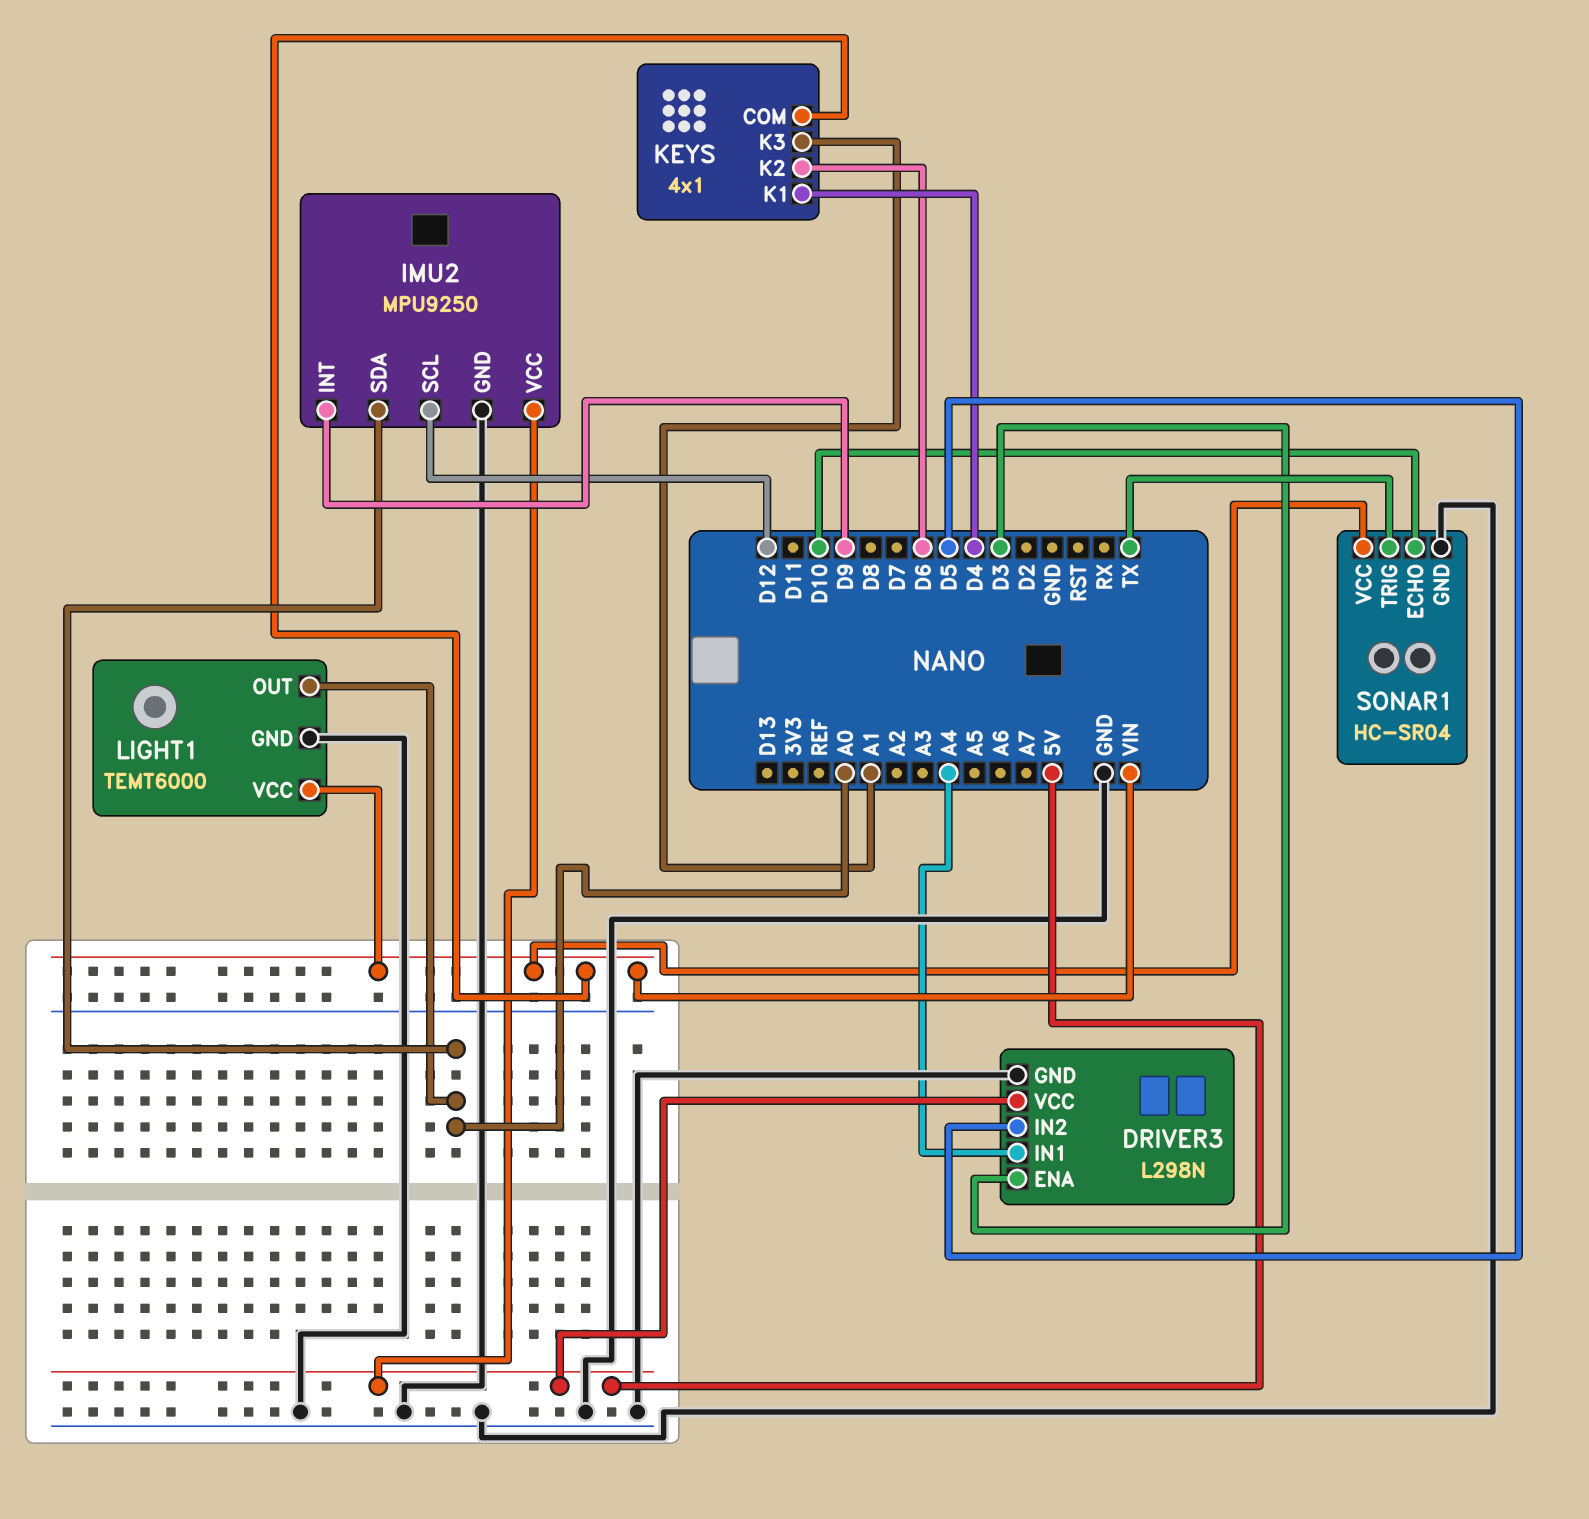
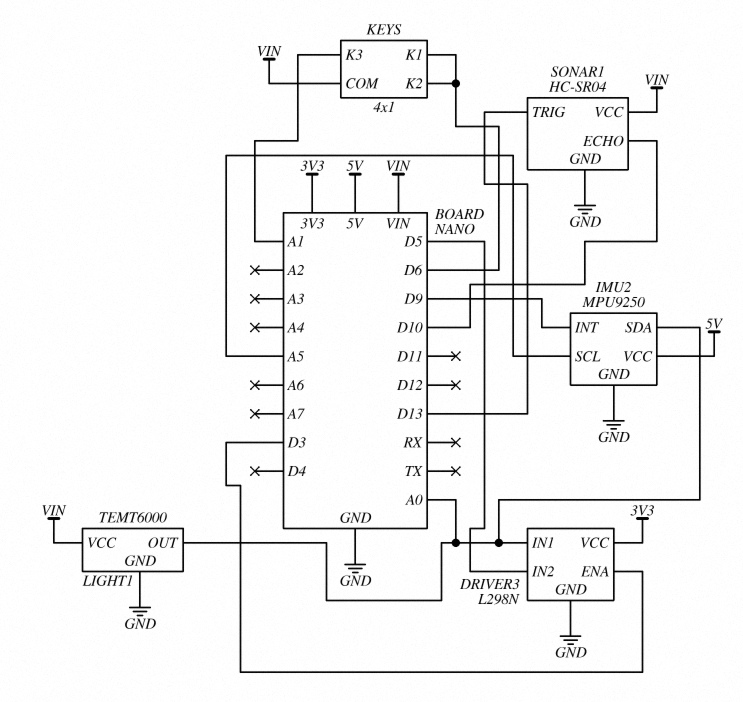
DRIVER3 pin IN1: A4 -> A0
DRIVER3 pin VCC: 5V -> 3V3
IMU2 pin SCL: D12 -> A5
KEYS pin K1: D4 -> D6
SONAR1 pin TRIG: TX -> D13

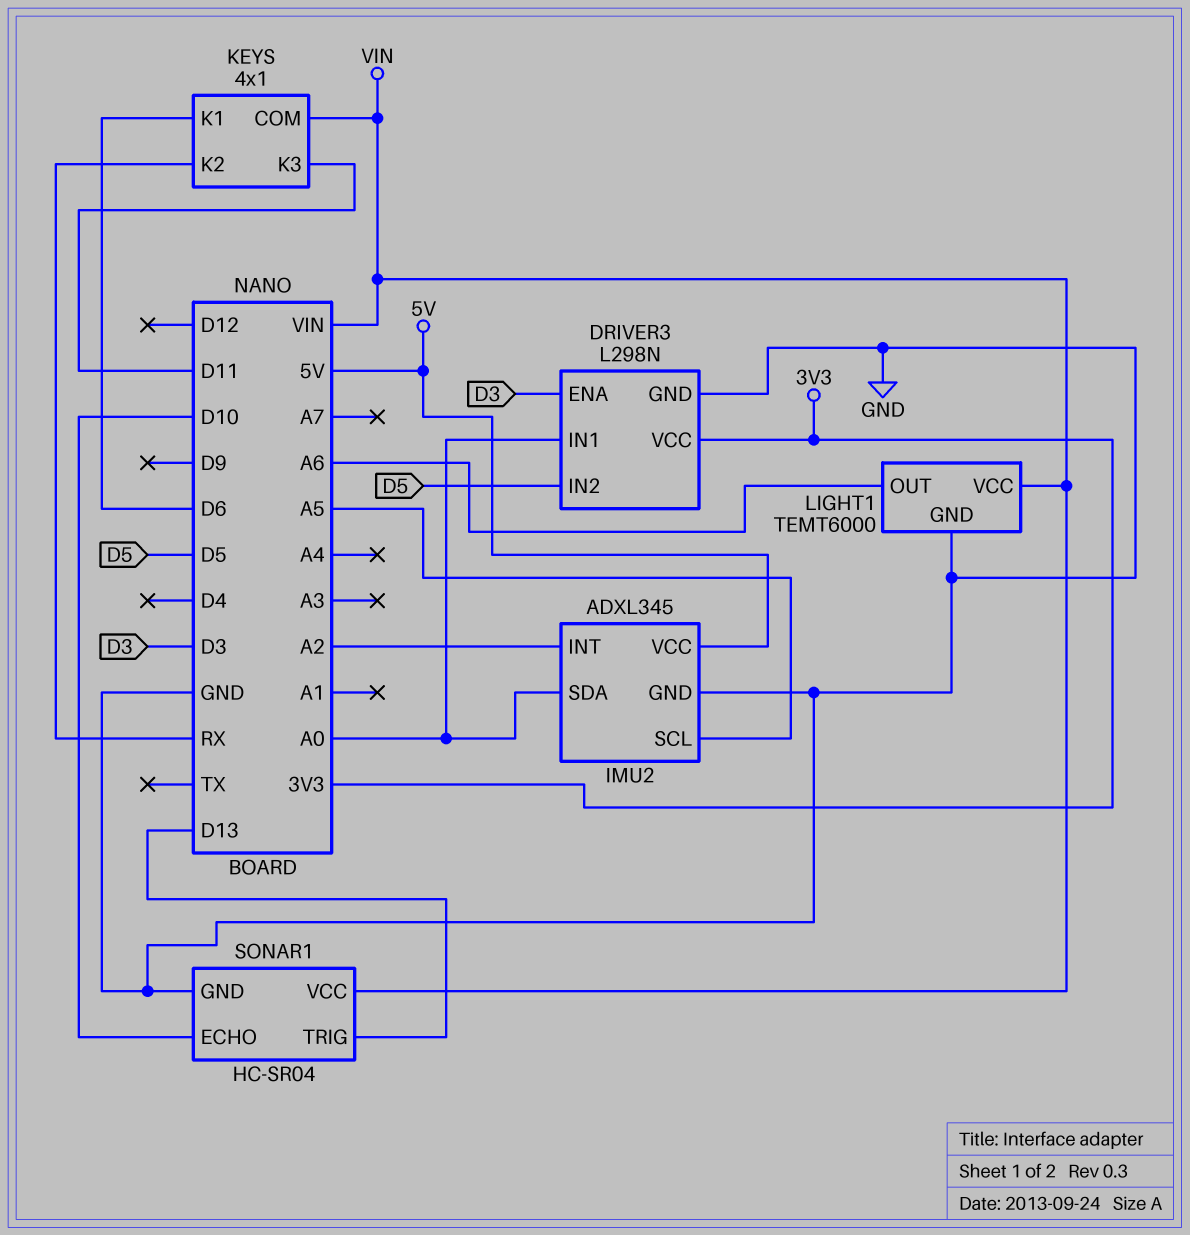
IMU2: MPU9250 -> ADXL345
IMU2 pin INT: D9 -> A2
KEYS pin K2: D6 -> RX
KEYS pin K3: A1 -> D11
LIGHT1 pin OUT: A0 -> A6

